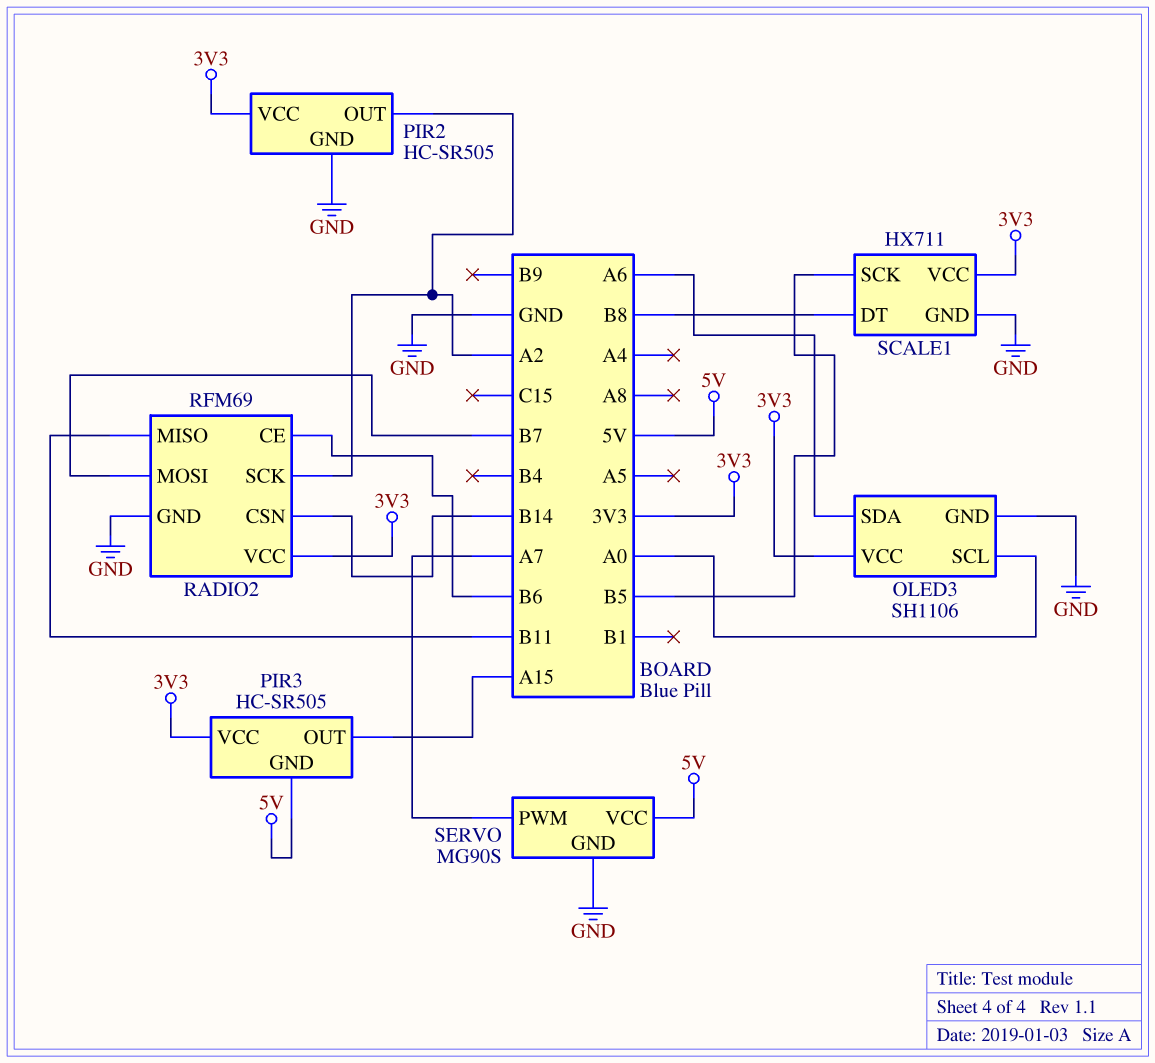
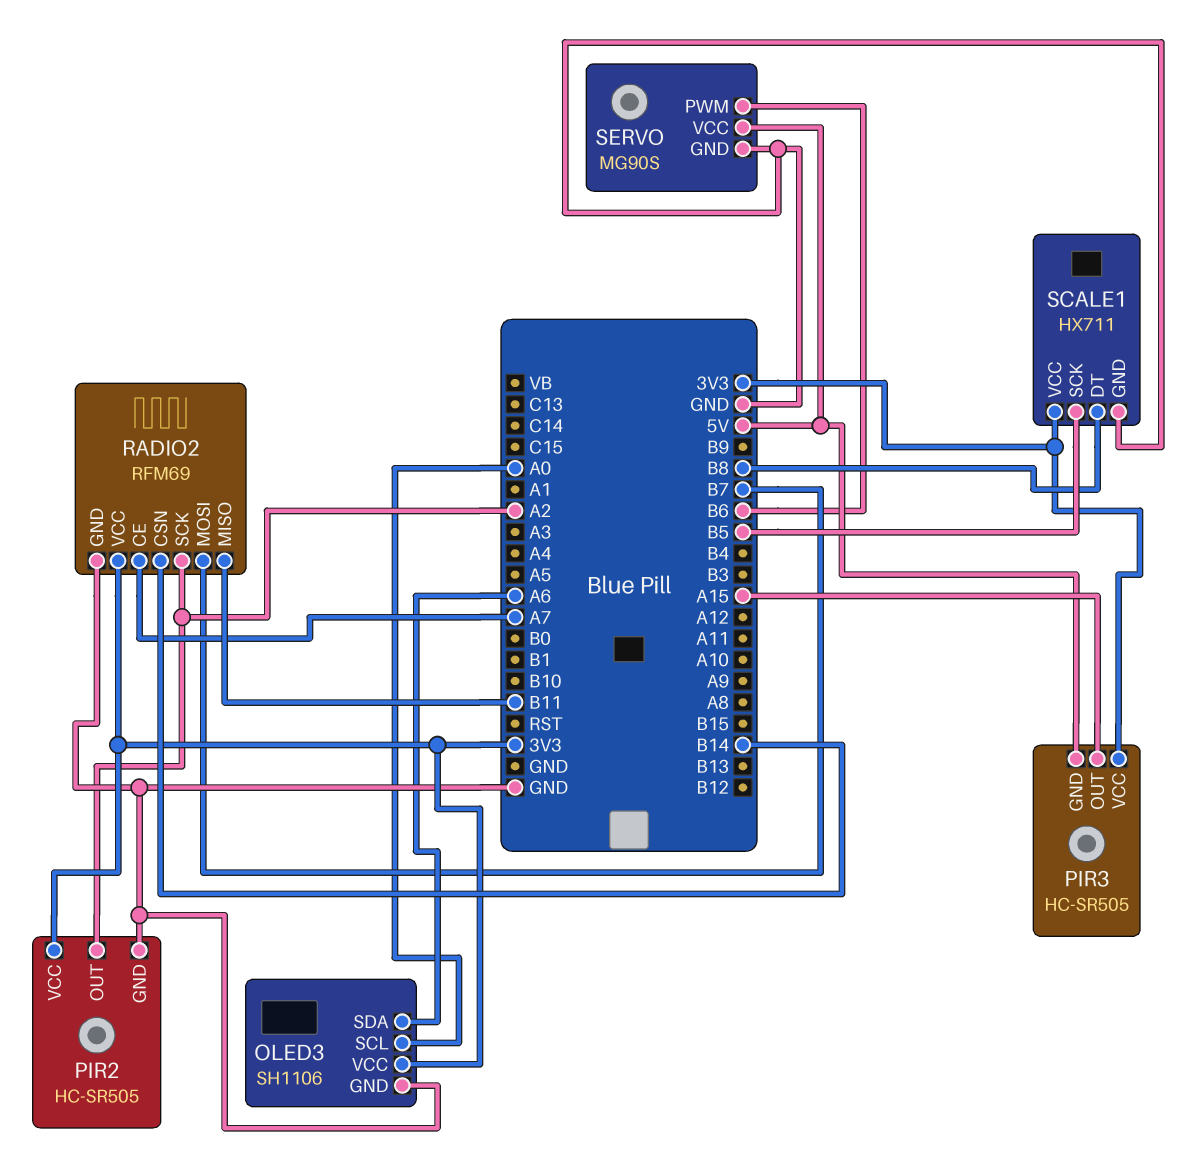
RADIO2 pin CE: B6 -> A7
SERVO pin PWM: A7 -> B6

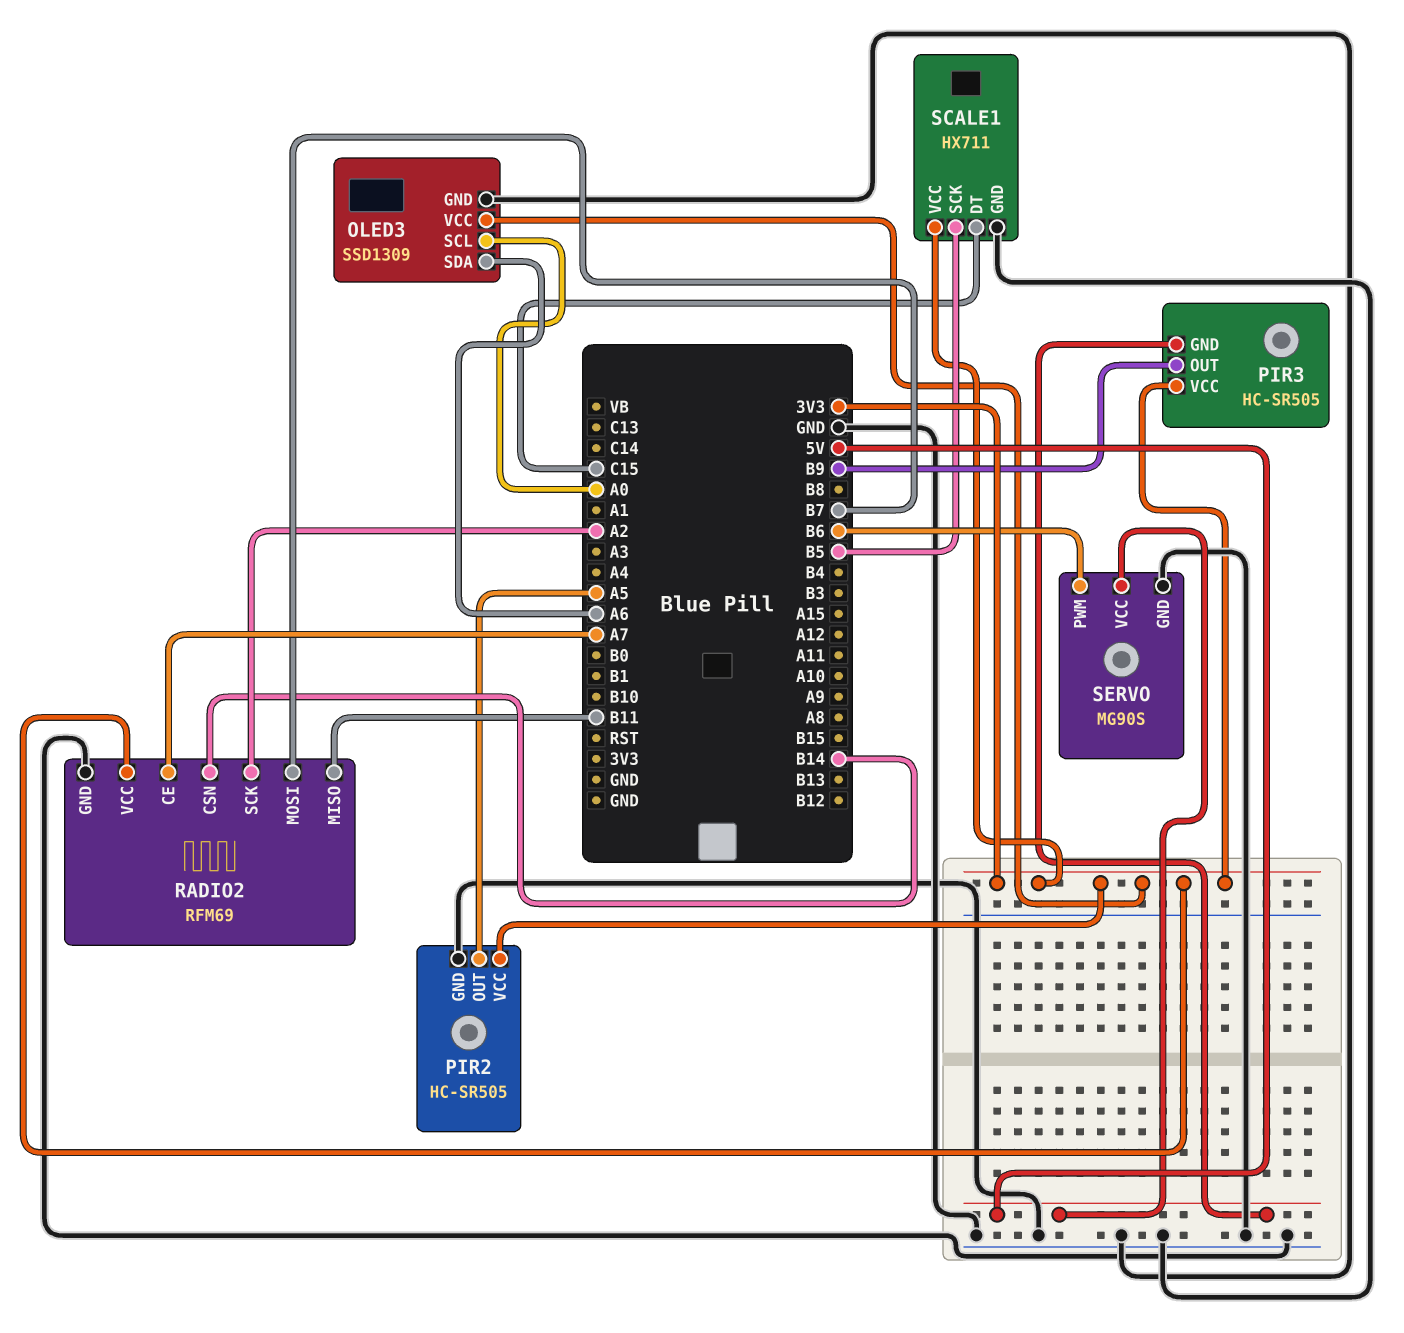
OLED3: SH1106 -> SSD1309
PIR2 pin OUT: A2 -> A5
PIR3 pin OUT: A15 -> B9
SCALE1 pin DT: B8 -> C15

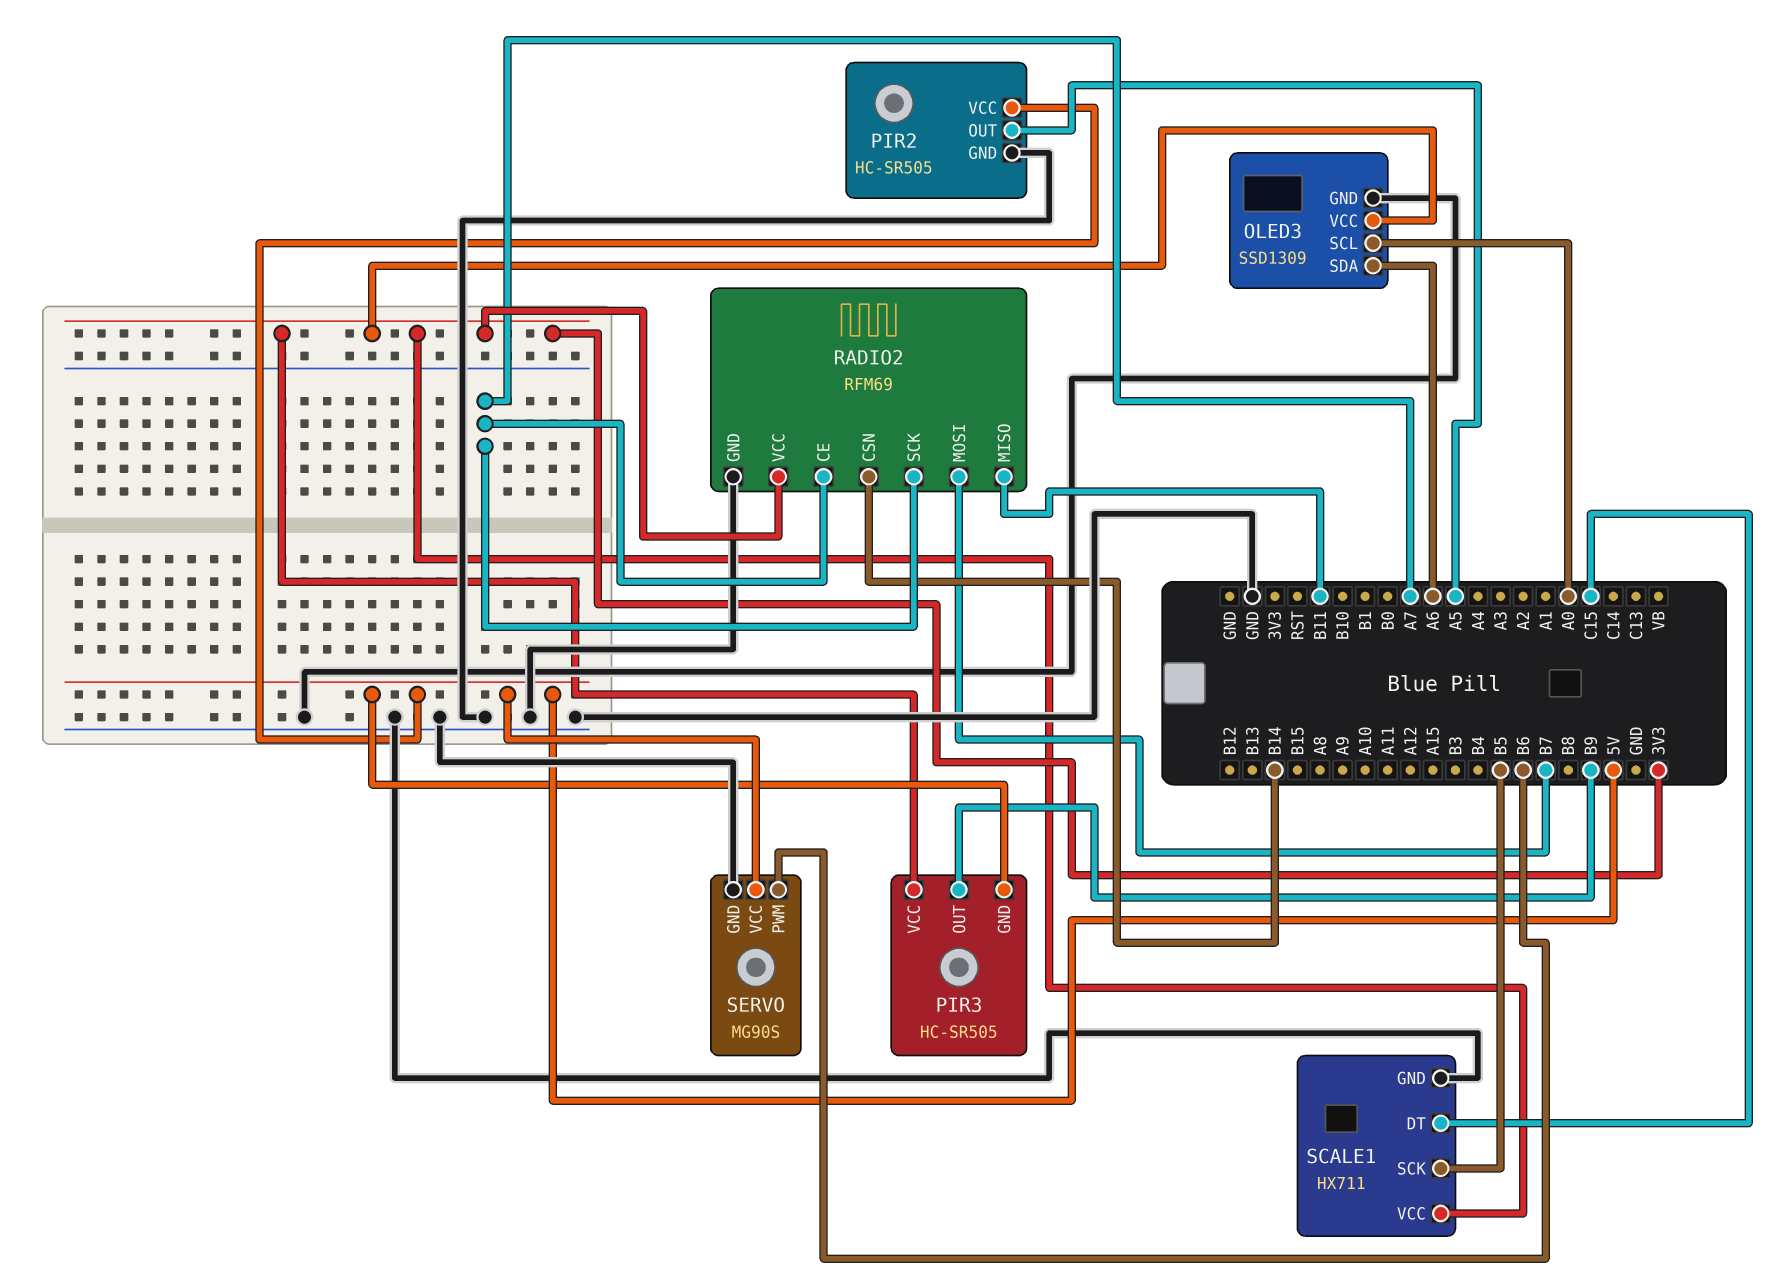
PIR2 pin VCC: 3V3 -> 5V
RADIO2 pin SCK: A2 -> A7

